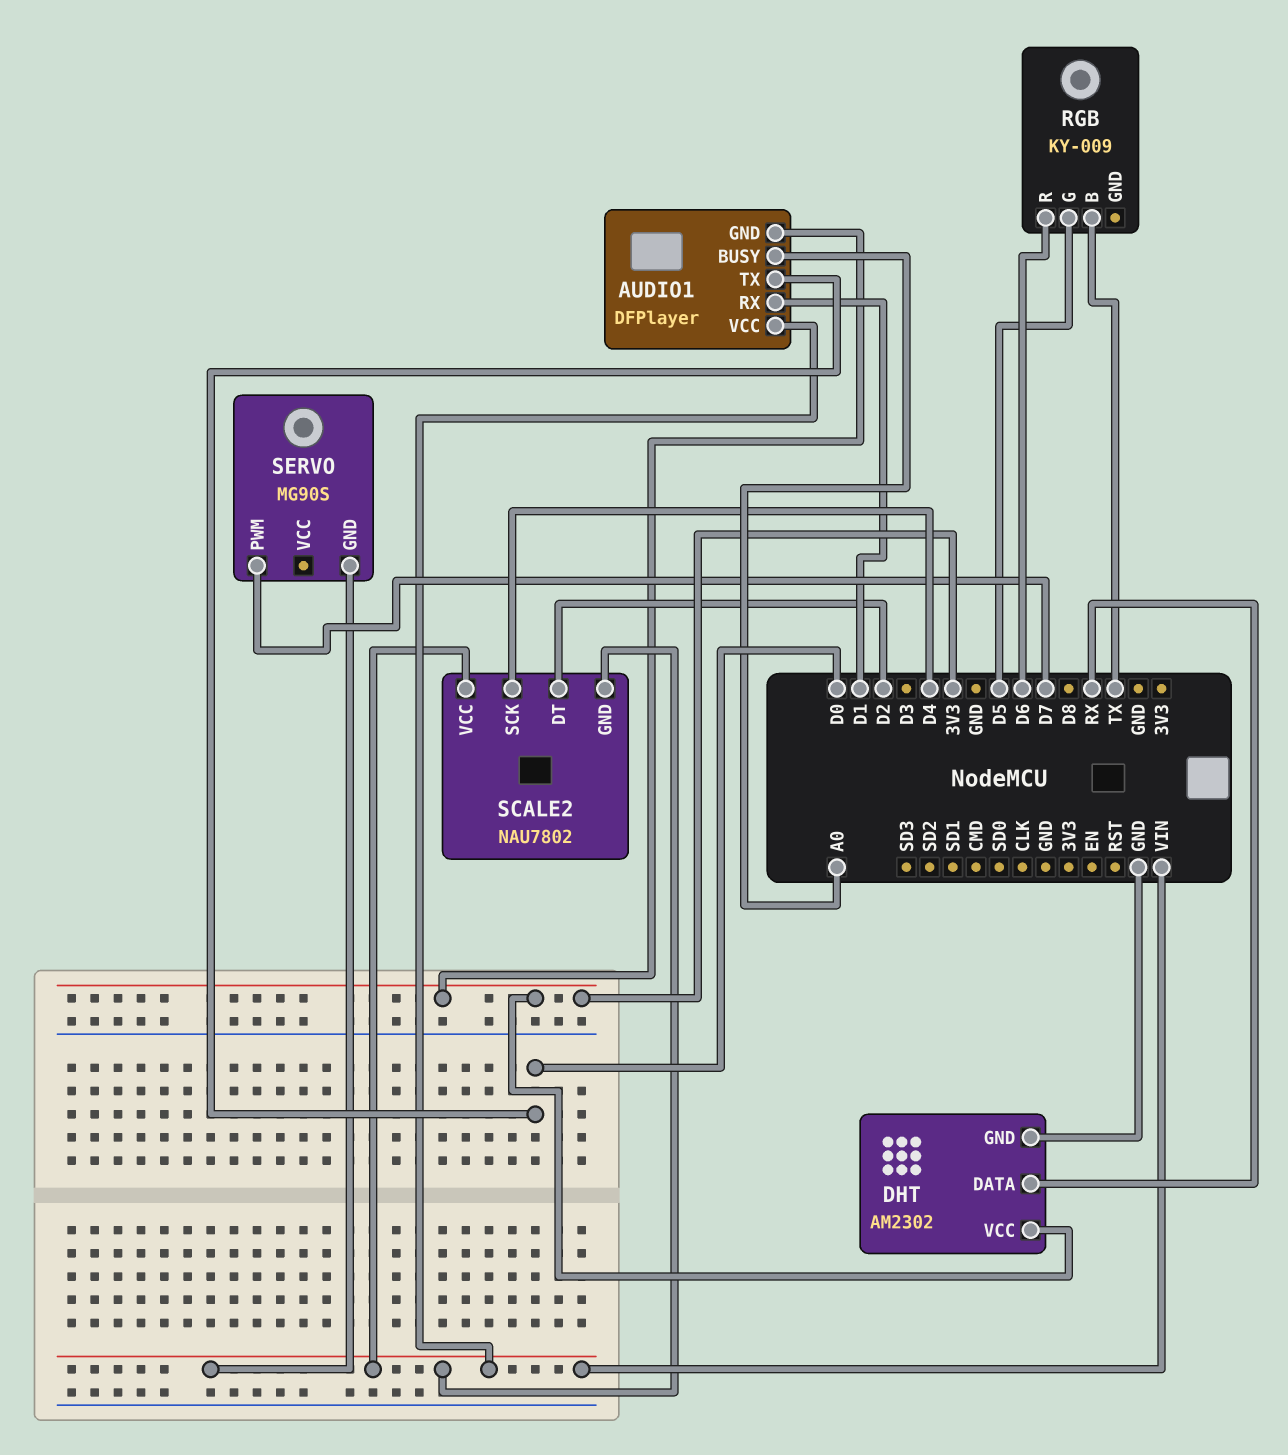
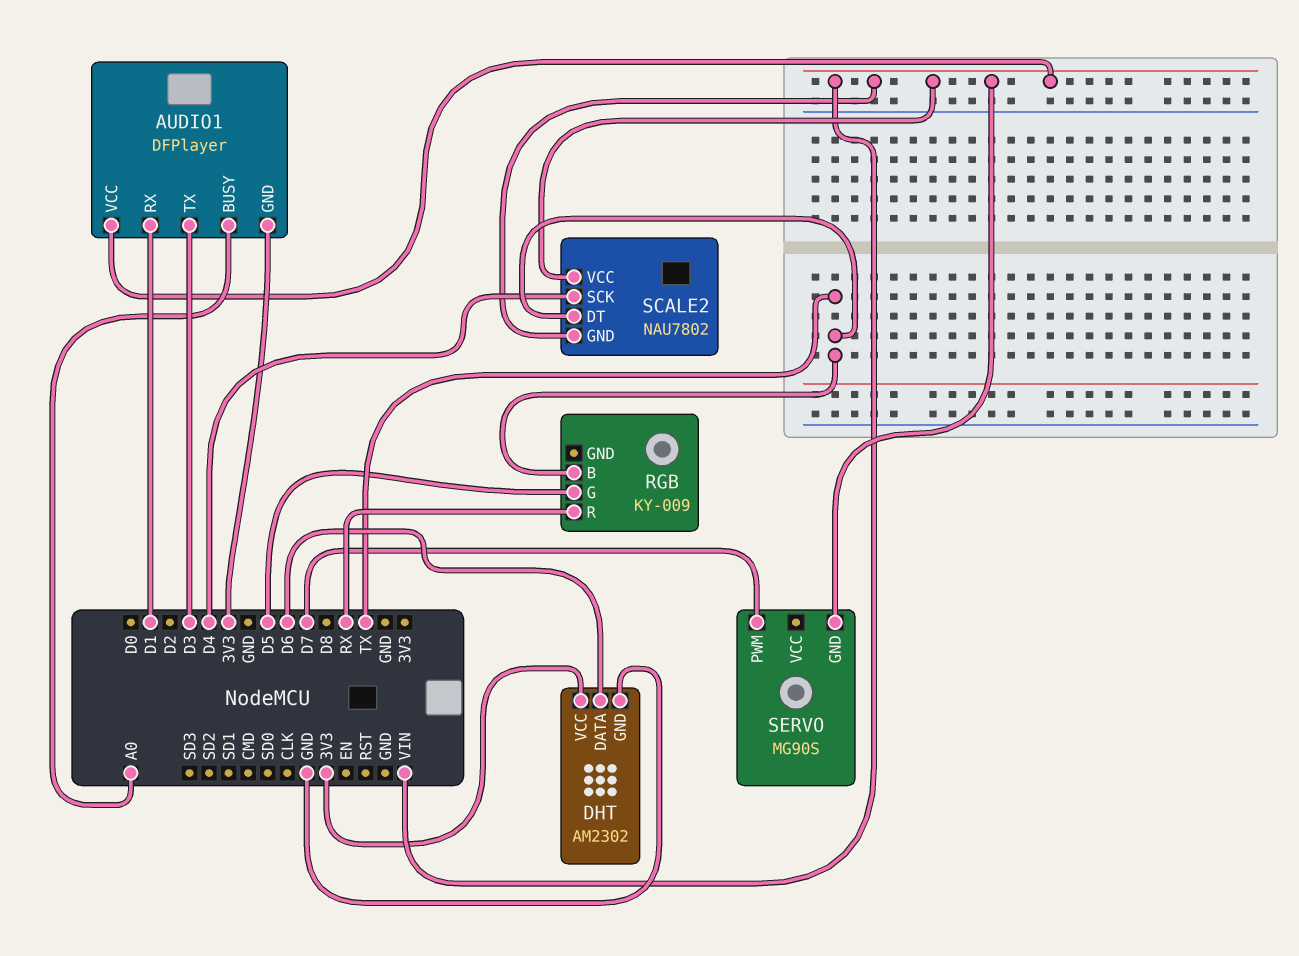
AUDIO1 pin TX: D0 -> D3
DHT pin DATA: RX -> D6
RGB pin R: D6 -> RX
SCALE2 pin DT: D2 -> TX

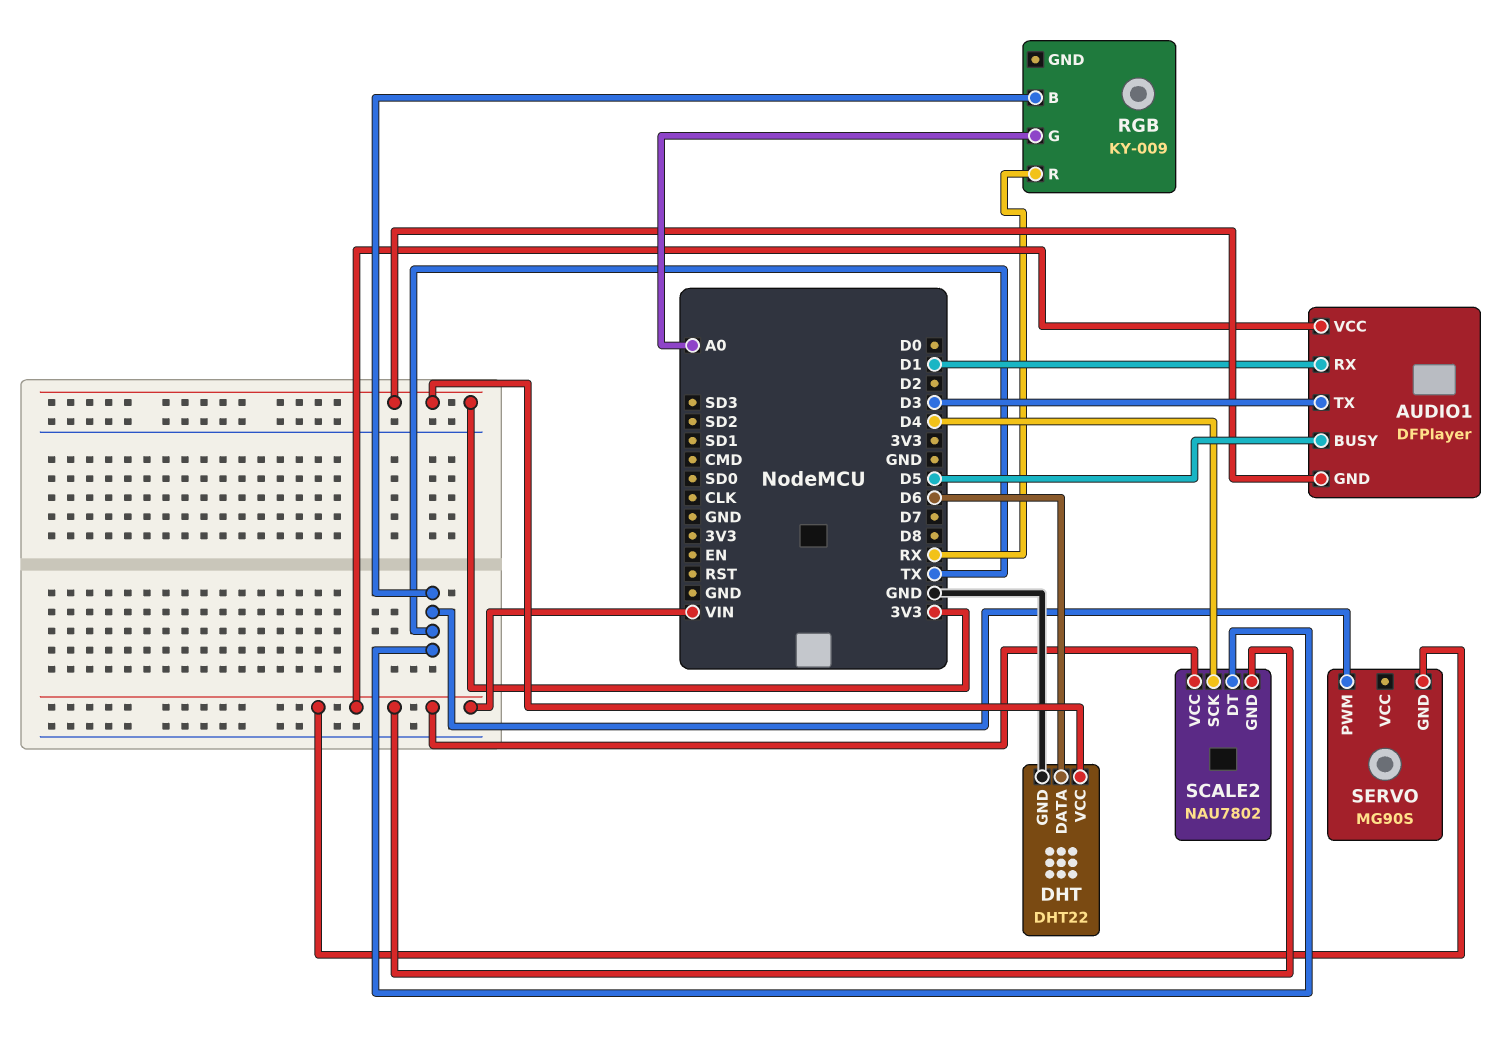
AUDIO1 pin BUSY: A0 -> D5
DHT: AM2302 -> DHT22
RGB pin G: D5 -> A0
SERVO pin PWM: D7 -> TX

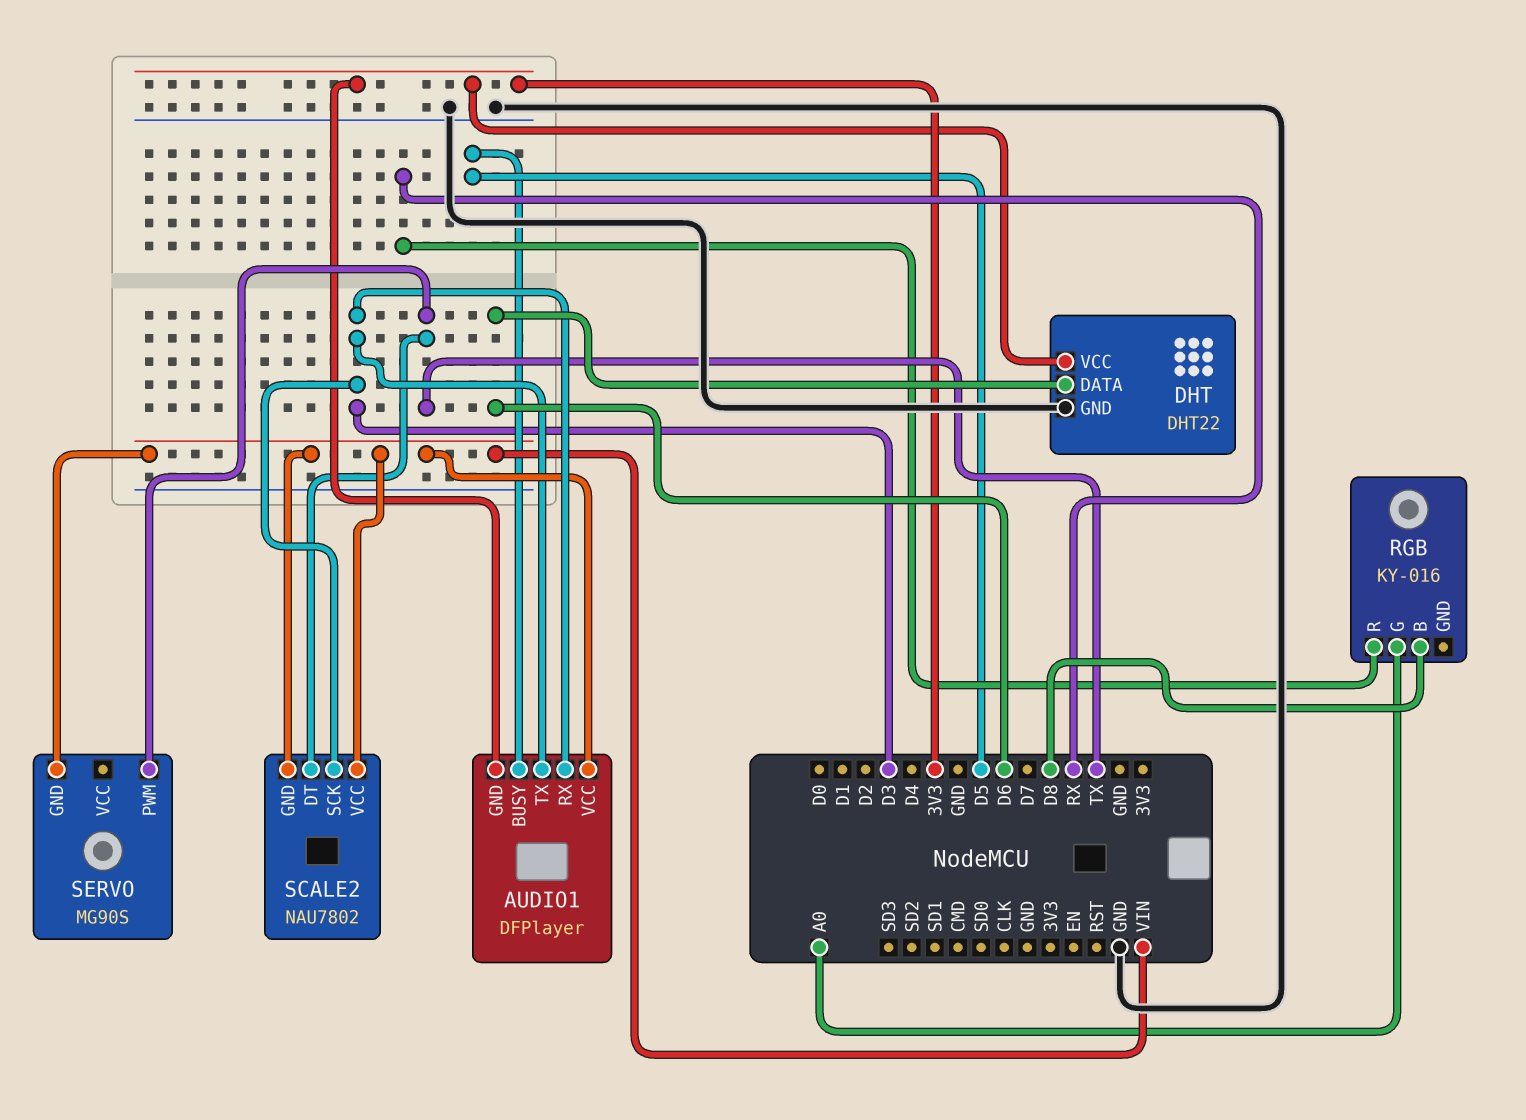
AUDIO1 pin RX: D1 -> D3
RGB: KY-009 -> KY-016
RGB pin B: TX -> D8
SCALE2 pin SCK: D4 -> D3

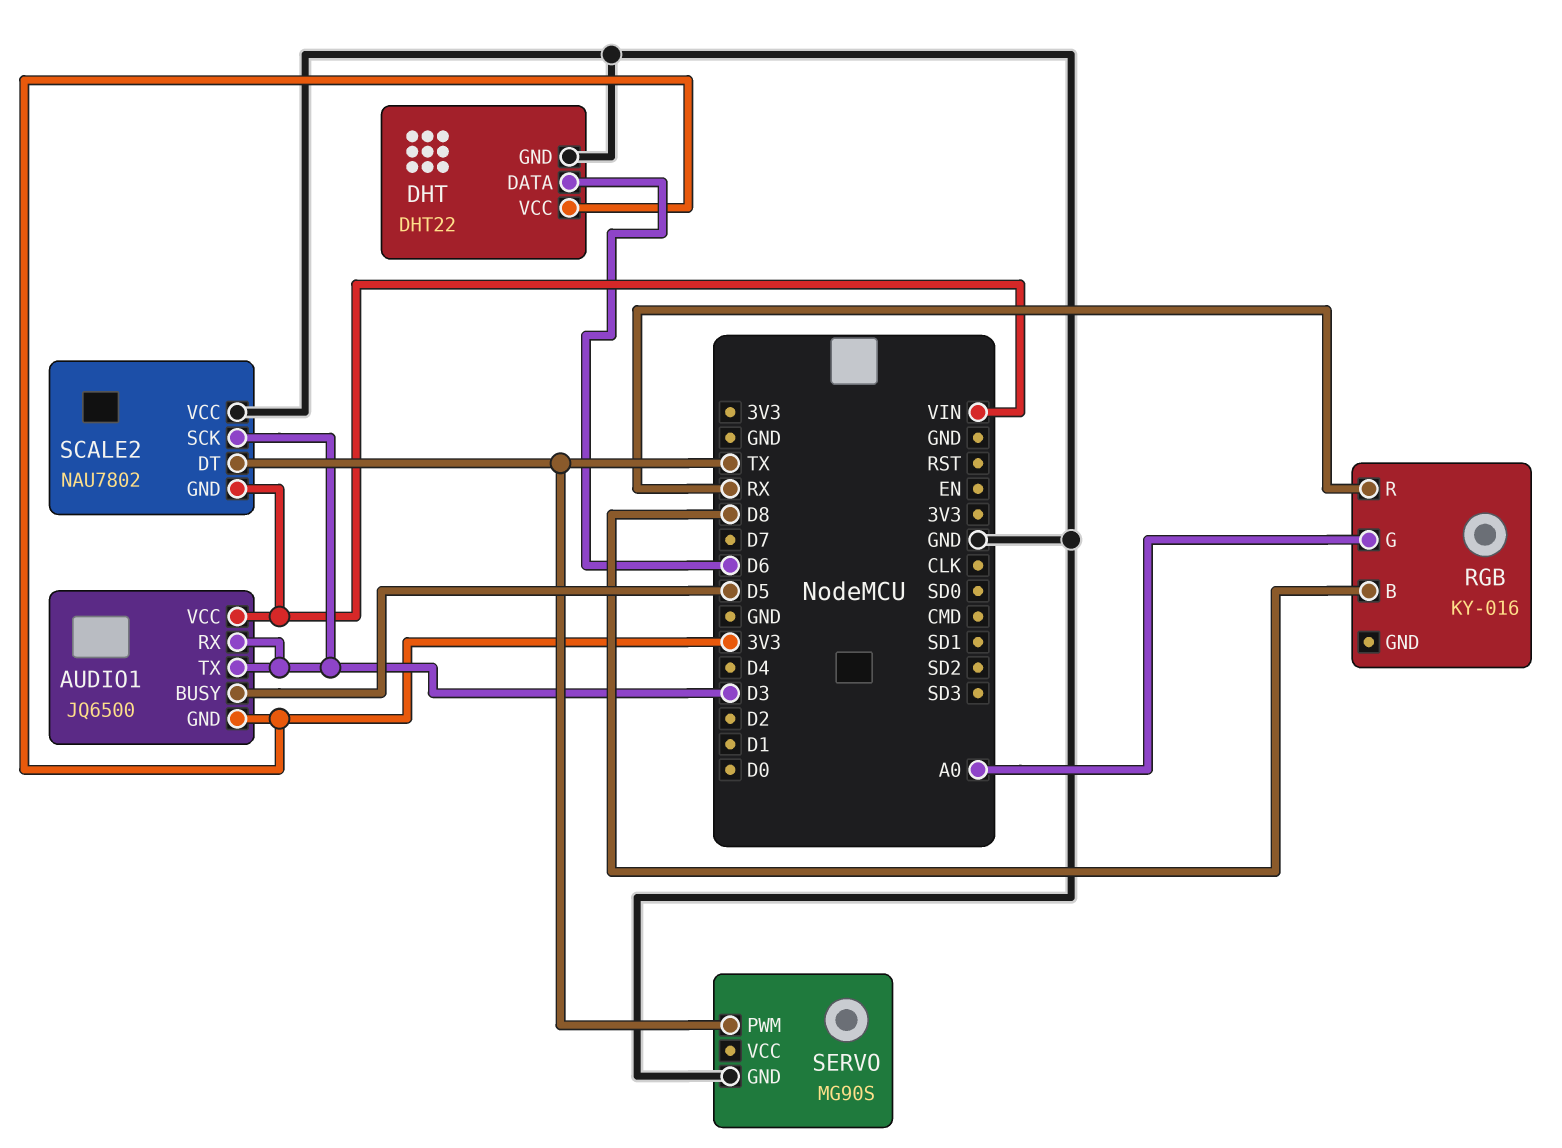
AUDIO1: DFPlayer -> JQ6500
SCALE2 pin VCC: VIN -> GND
SERVO pin GND: VIN -> GND

